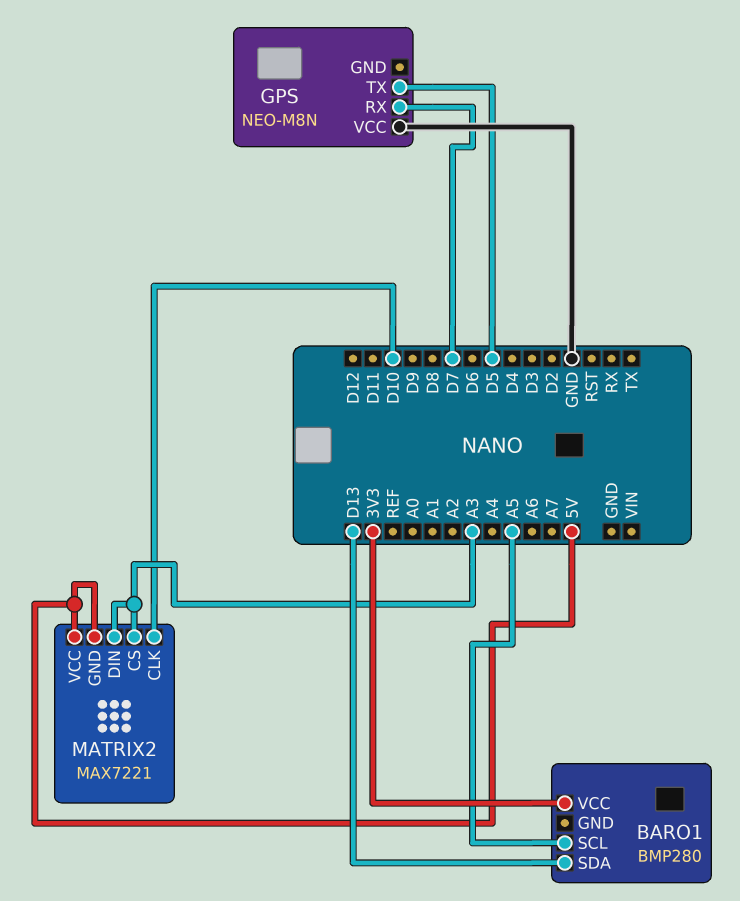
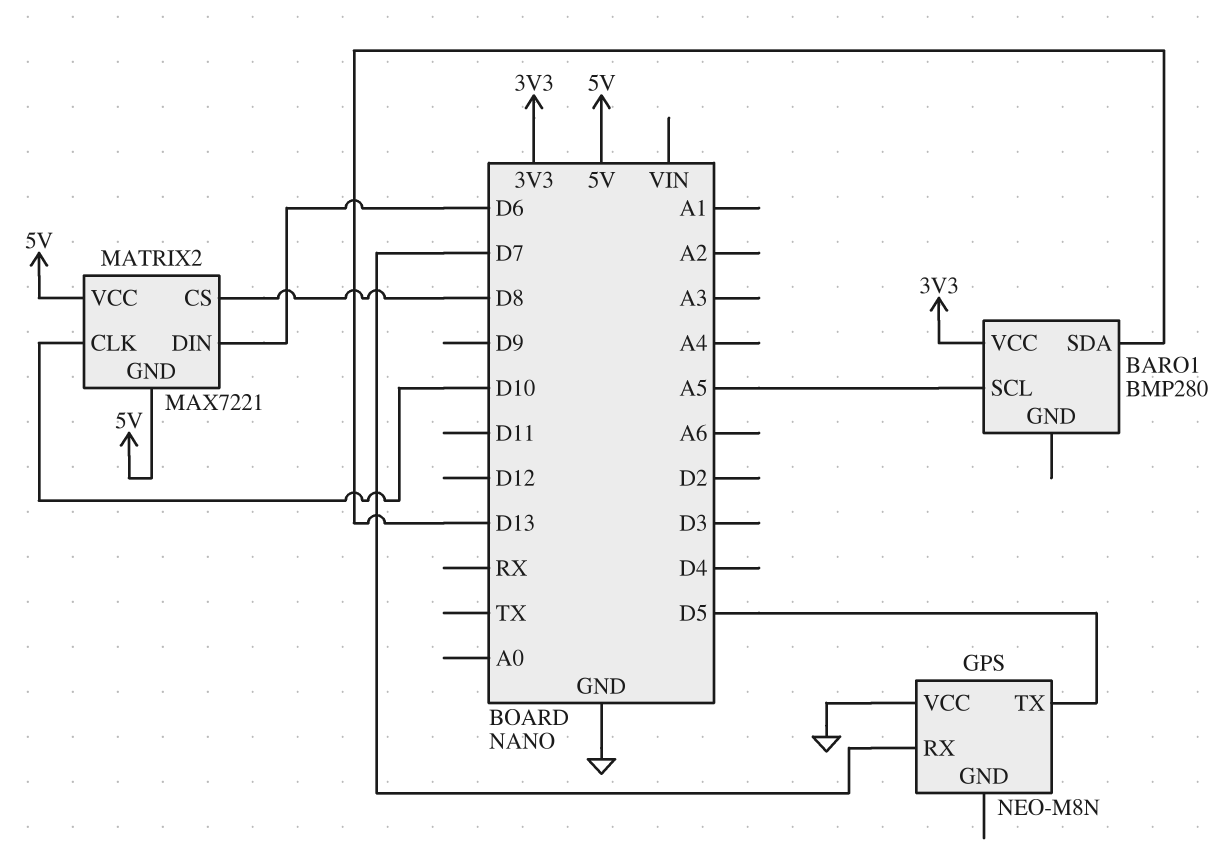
MATRIX2 pin CS: A3 -> D8
MATRIX2 pin DIN: A3 -> D6

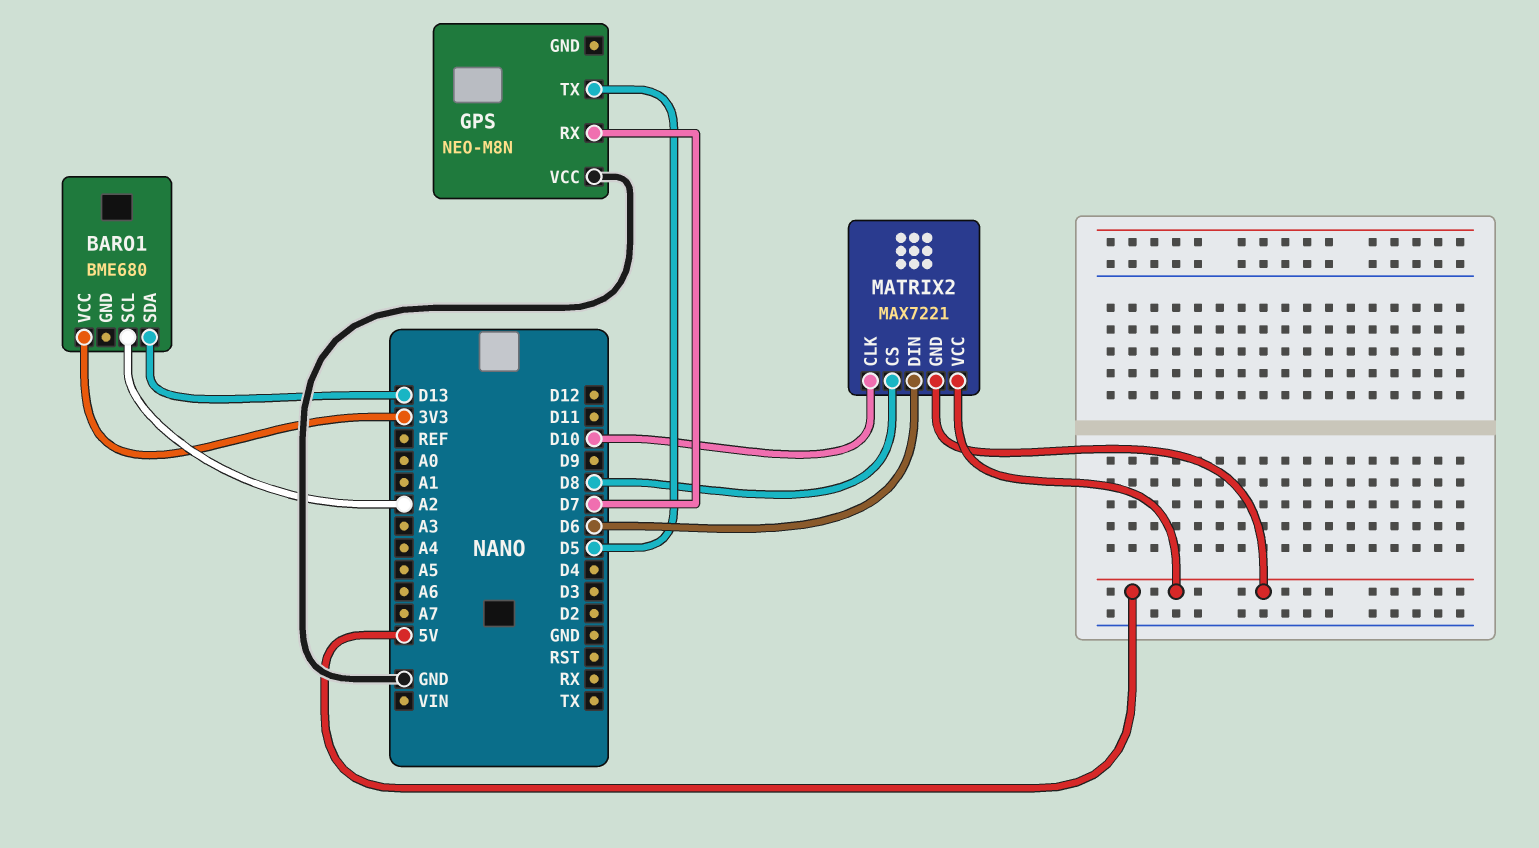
BARO1: BMP280 -> BME680
BARO1 pin SCL: A5 -> A2

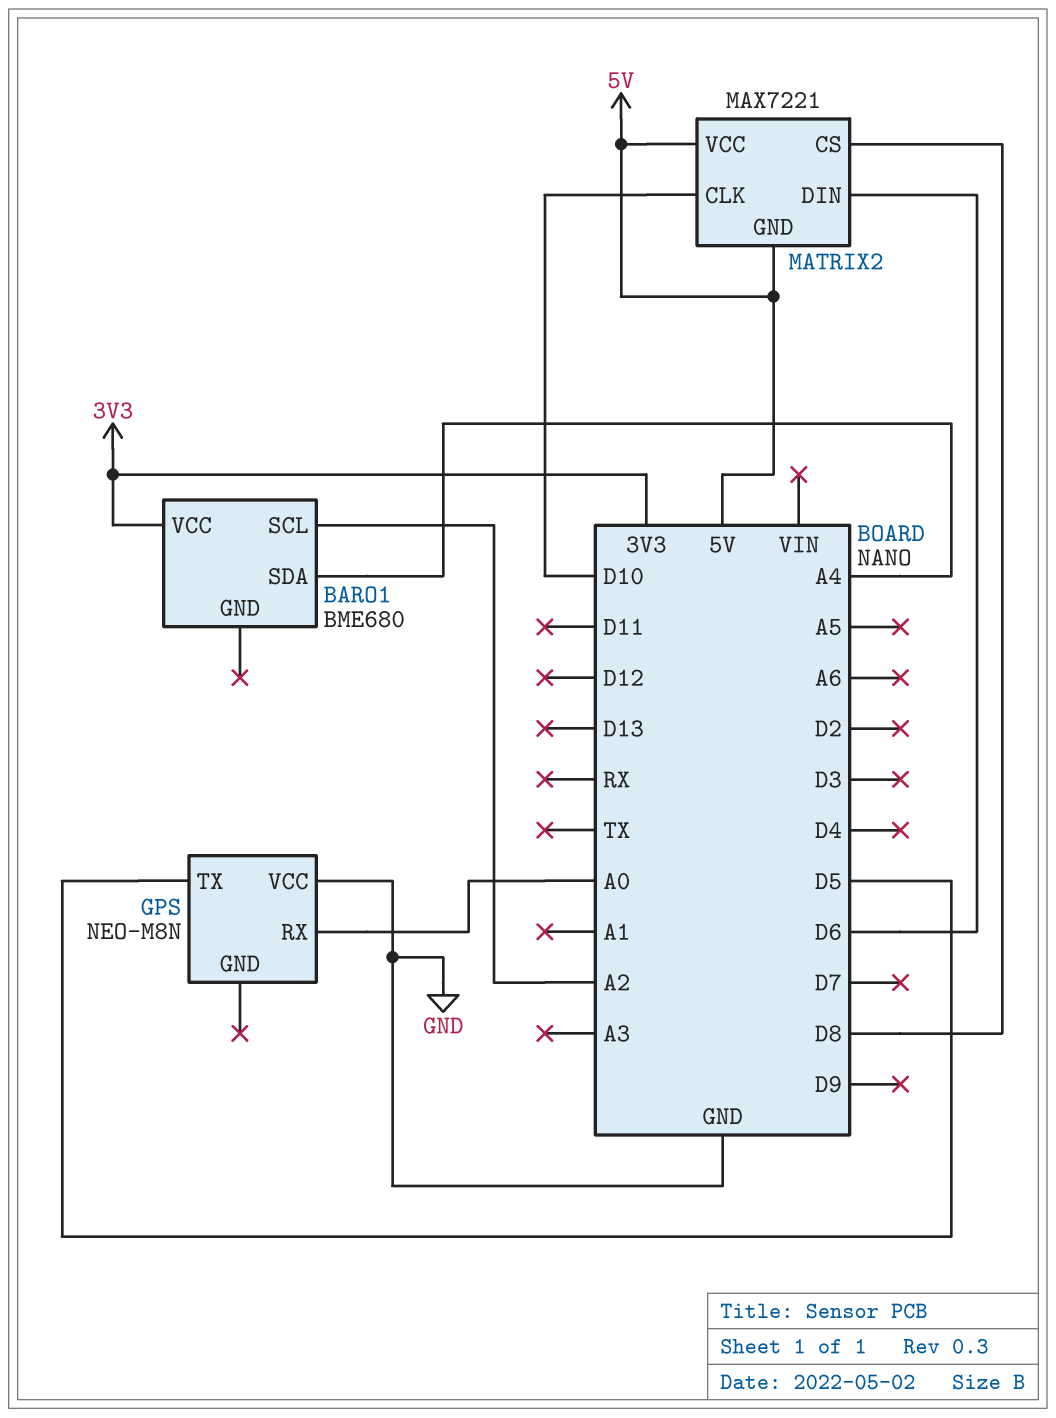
BARO1 pin SDA: D13 -> A4
GPS pin RX: D7 -> A0

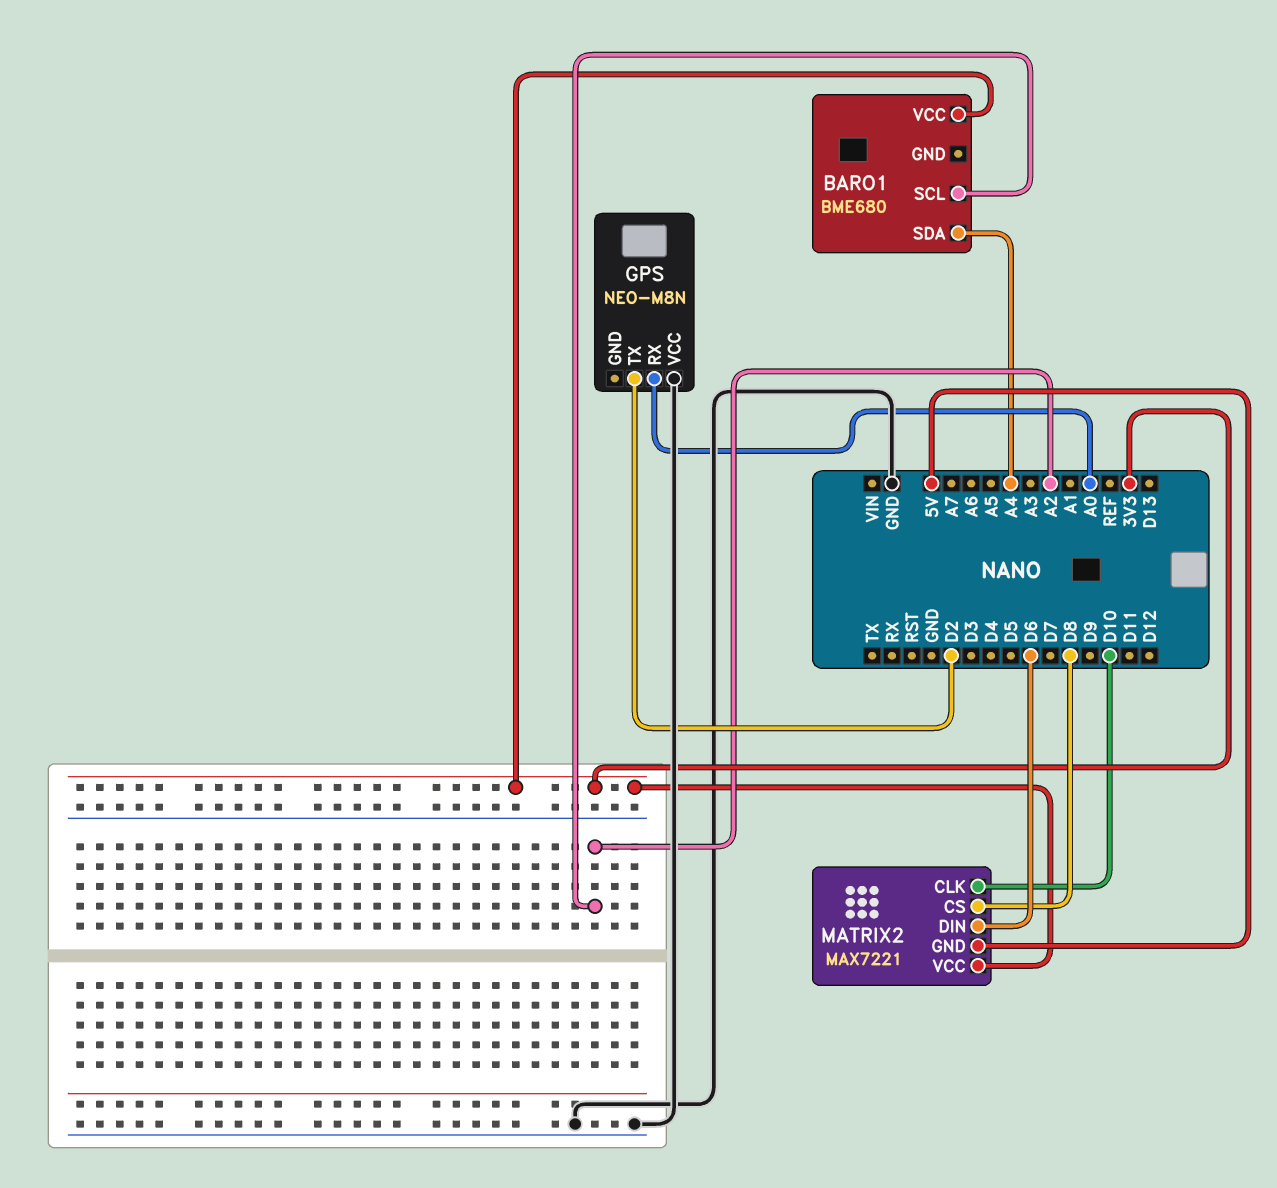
GPS pin TX: D5 -> D2
MATRIX2 pin VCC: 5V -> 3V3

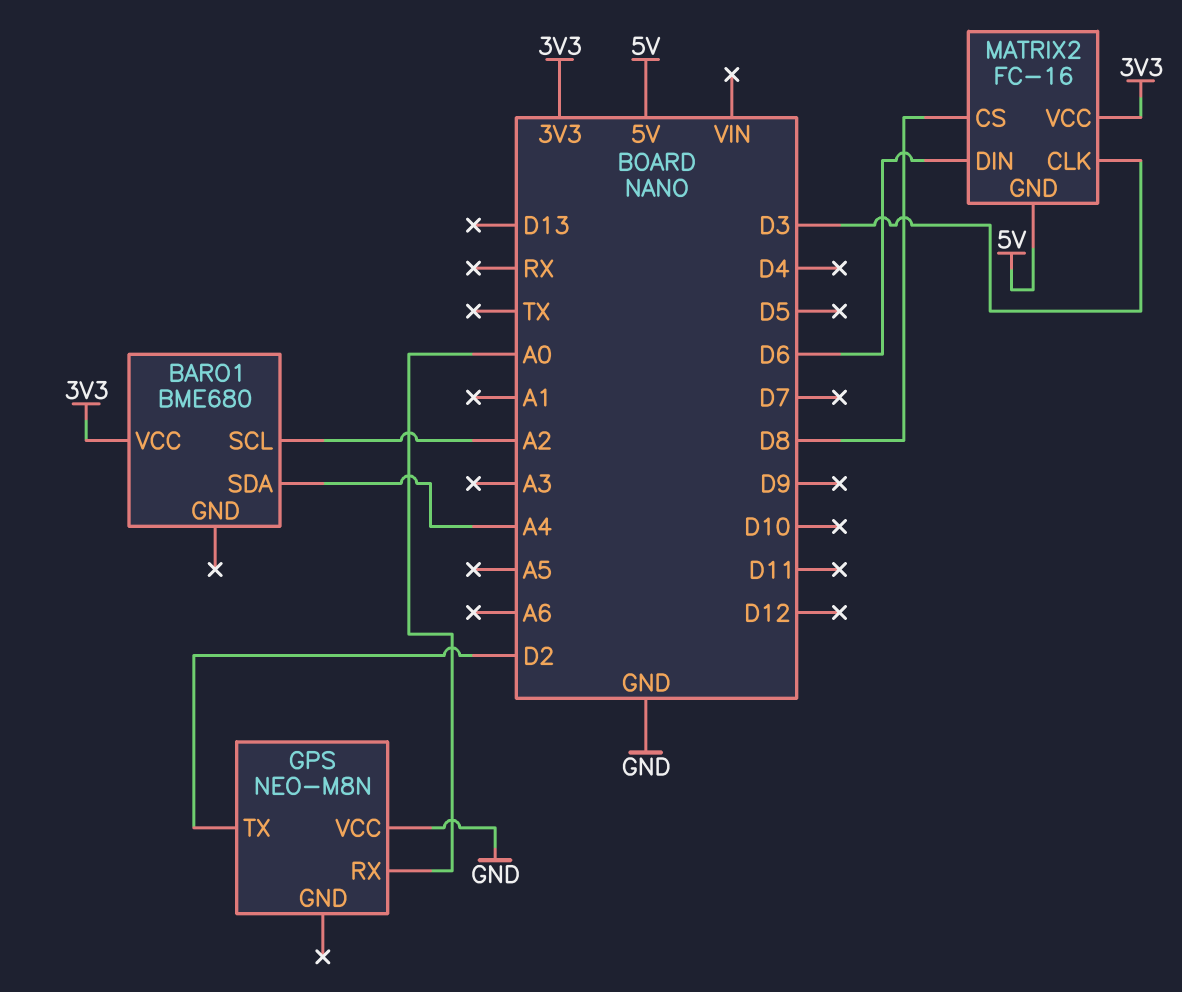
MATRIX2: MAX7221 -> FC-16
MATRIX2 pin CLK: D10 -> D3

